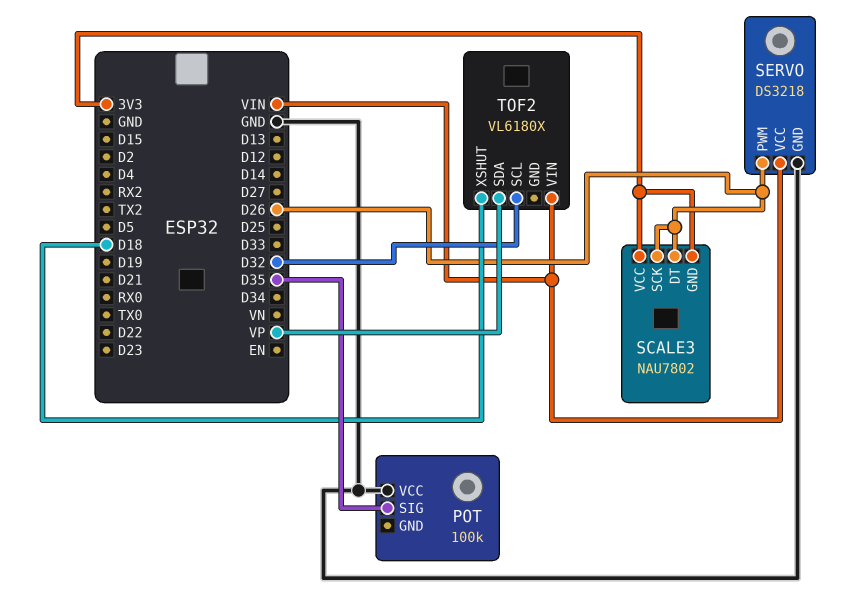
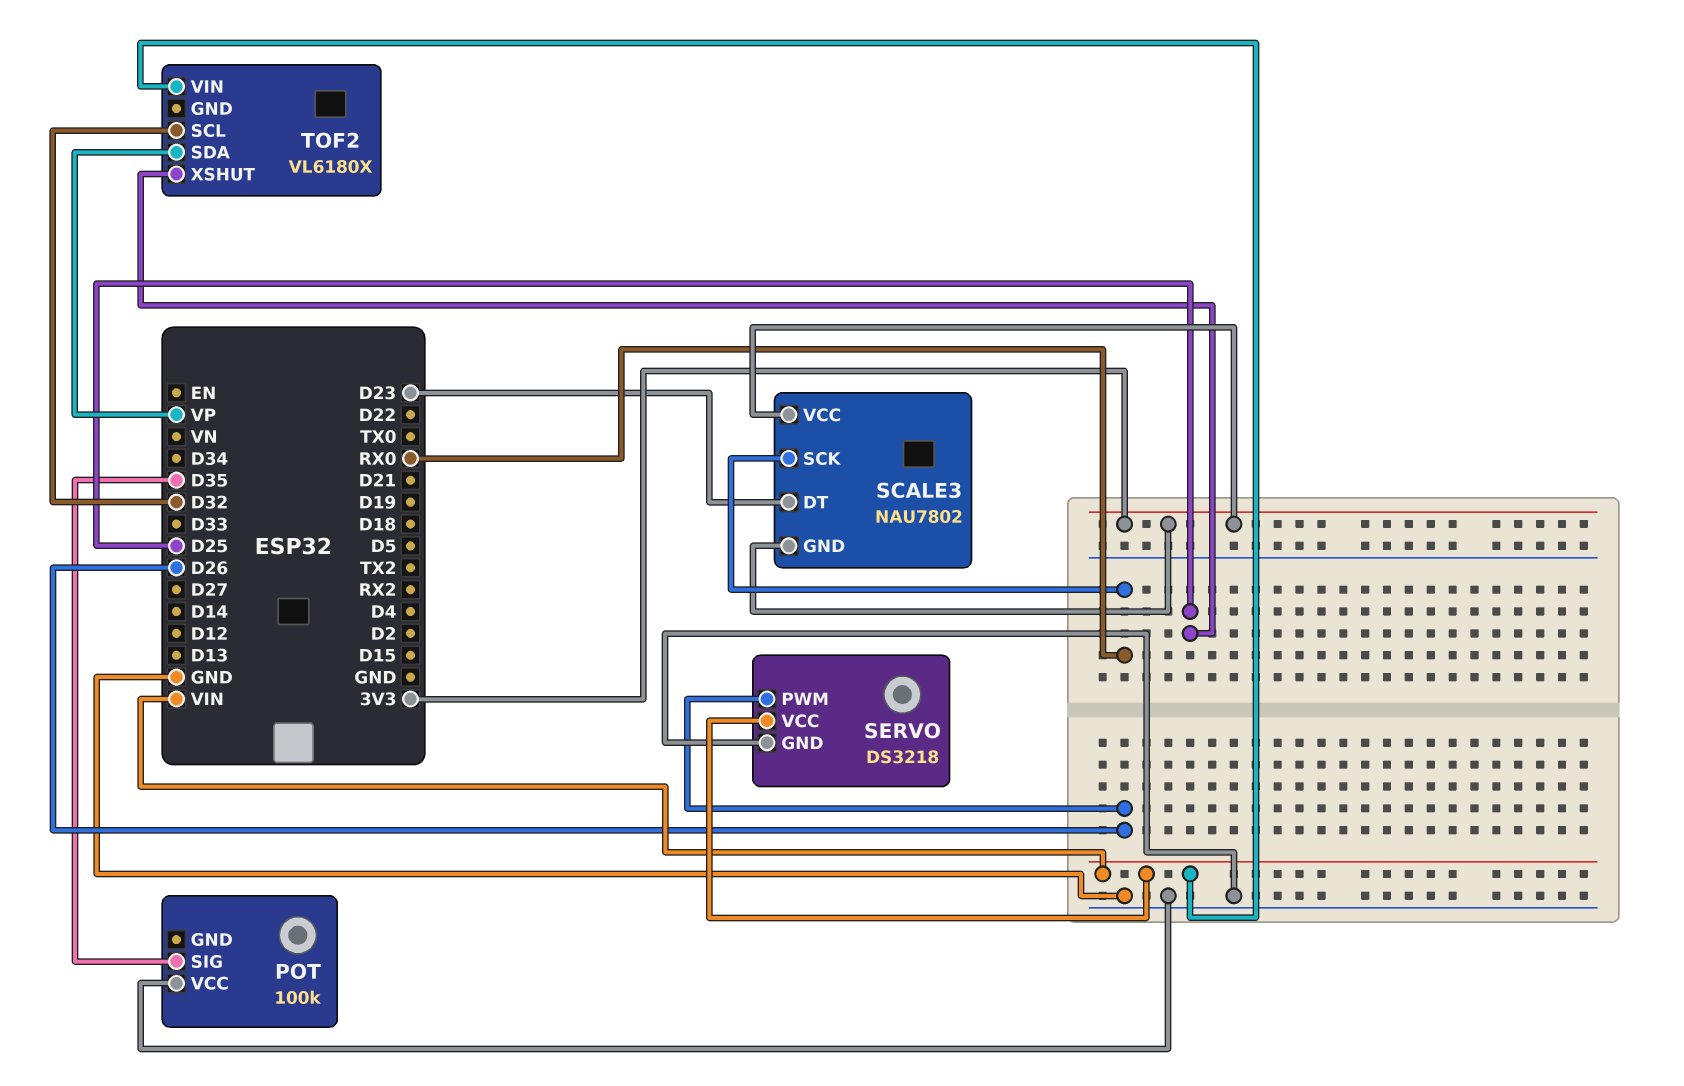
SCALE3 pin DT: D26 -> D23
SCALE3 pin SCK: D26 -> RX0
TOF2 pin XSHUT: D18 -> D25

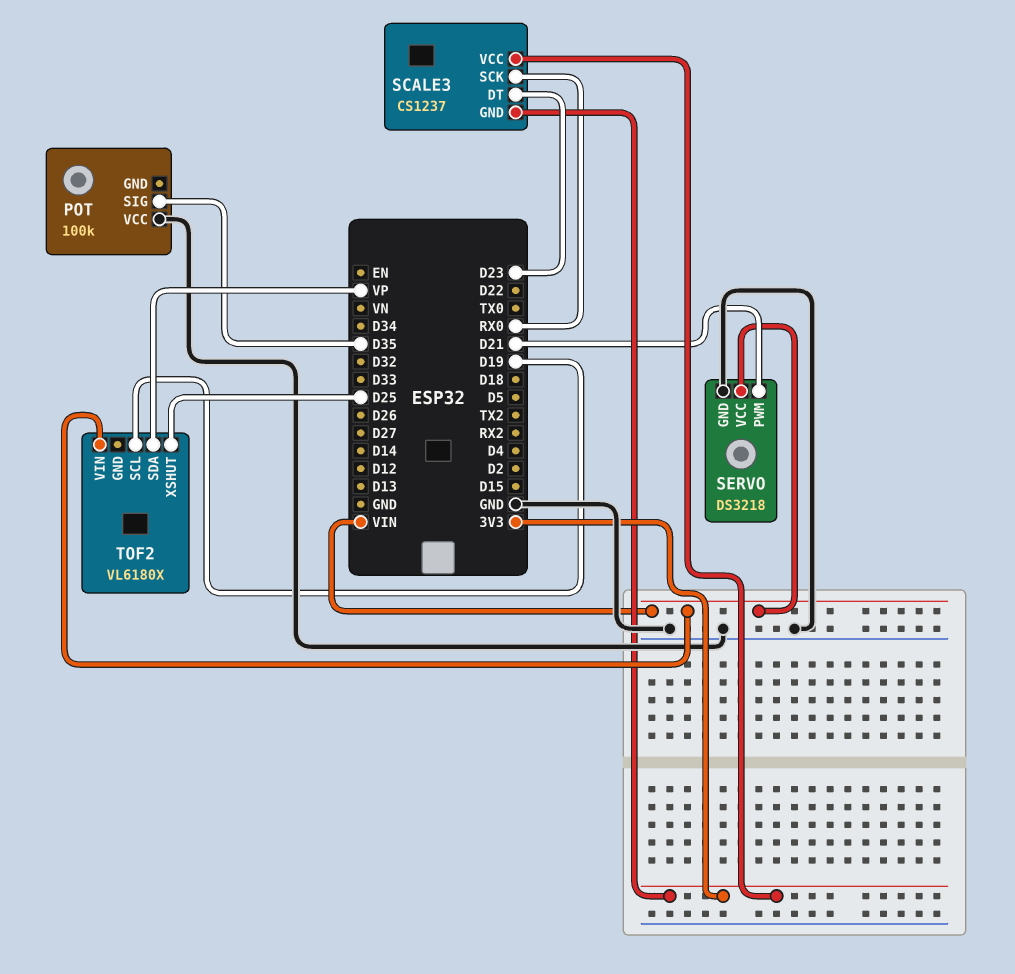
SCALE3: NAU7802 -> CS1237
SERVO pin PWM: D26 -> D21
TOF2 pin SCL: D32 -> D19

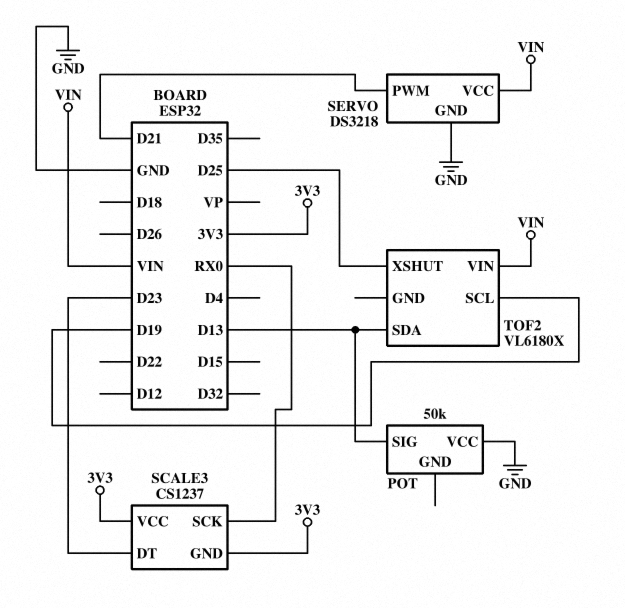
POT: 100k -> 50k
POT pin SIG: D35 -> D13
TOF2 pin SDA: VP -> D13

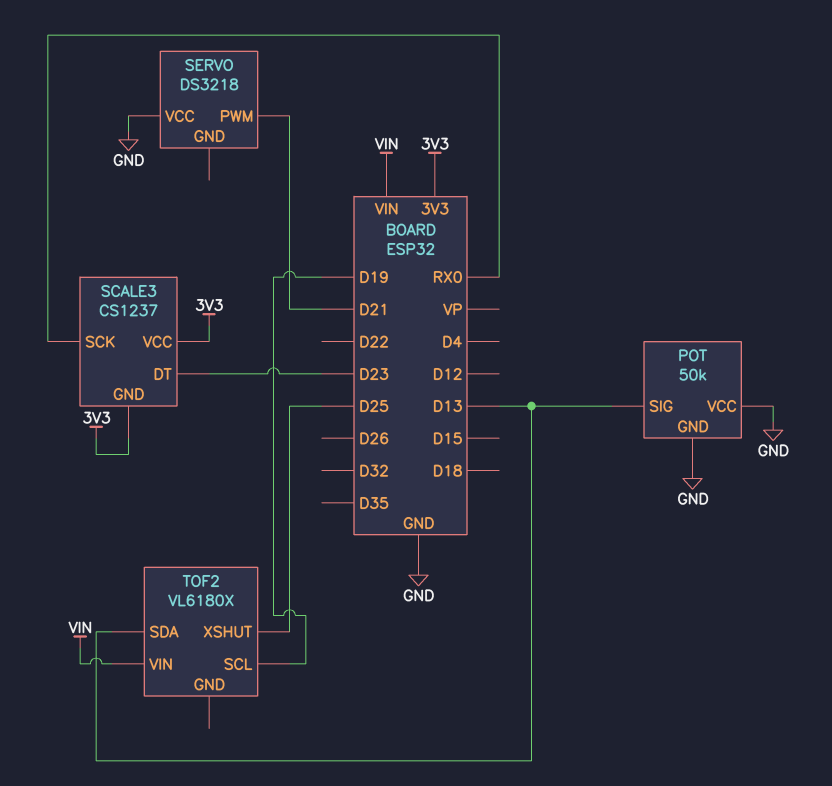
POT pin GND: none -> GND
SERVO pin GND: GND -> none
SERVO pin VCC: VIN -> GND

